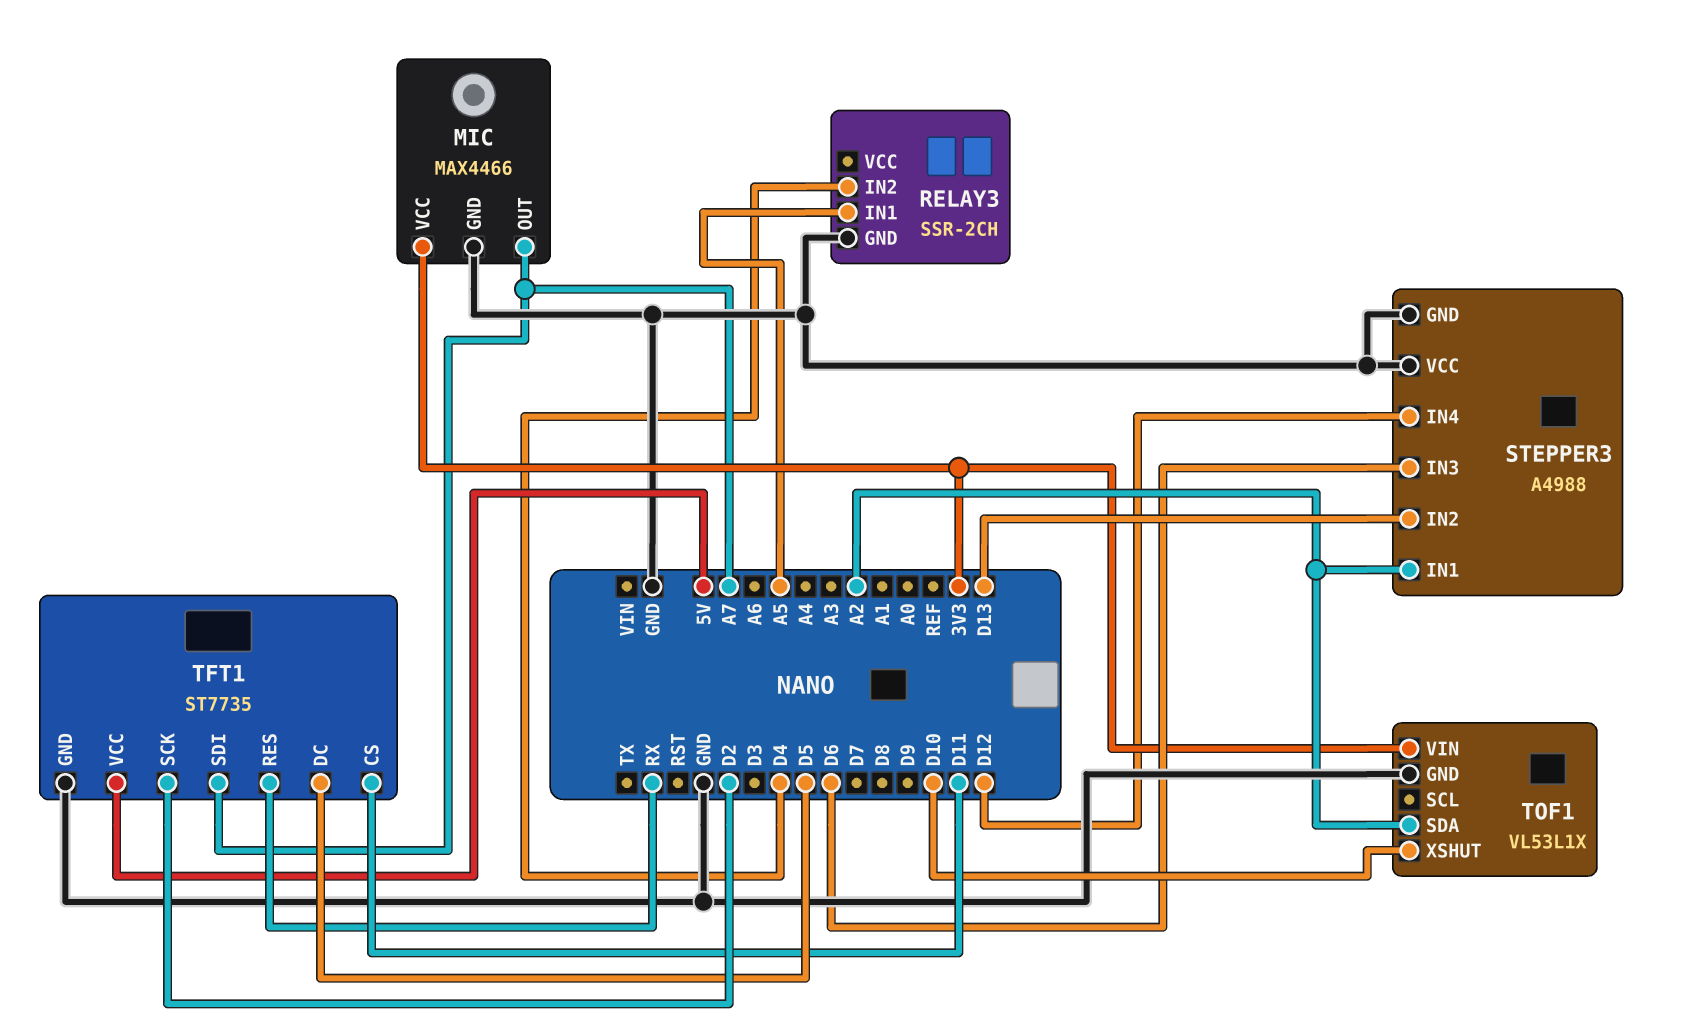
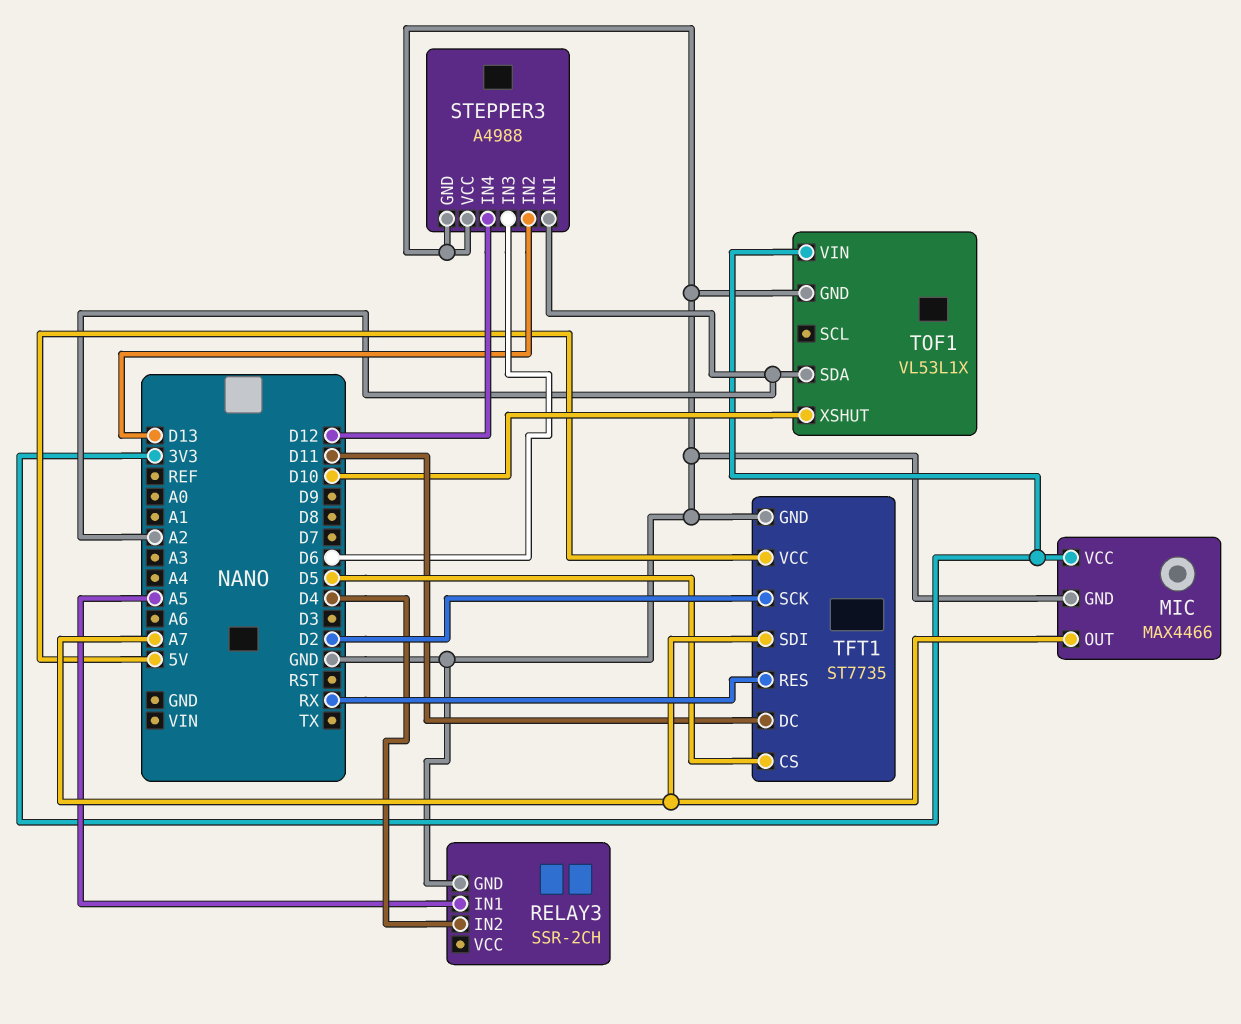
TFT1 pin CS: D11 -> D5
TFT1 pin DC: D5 -> D11

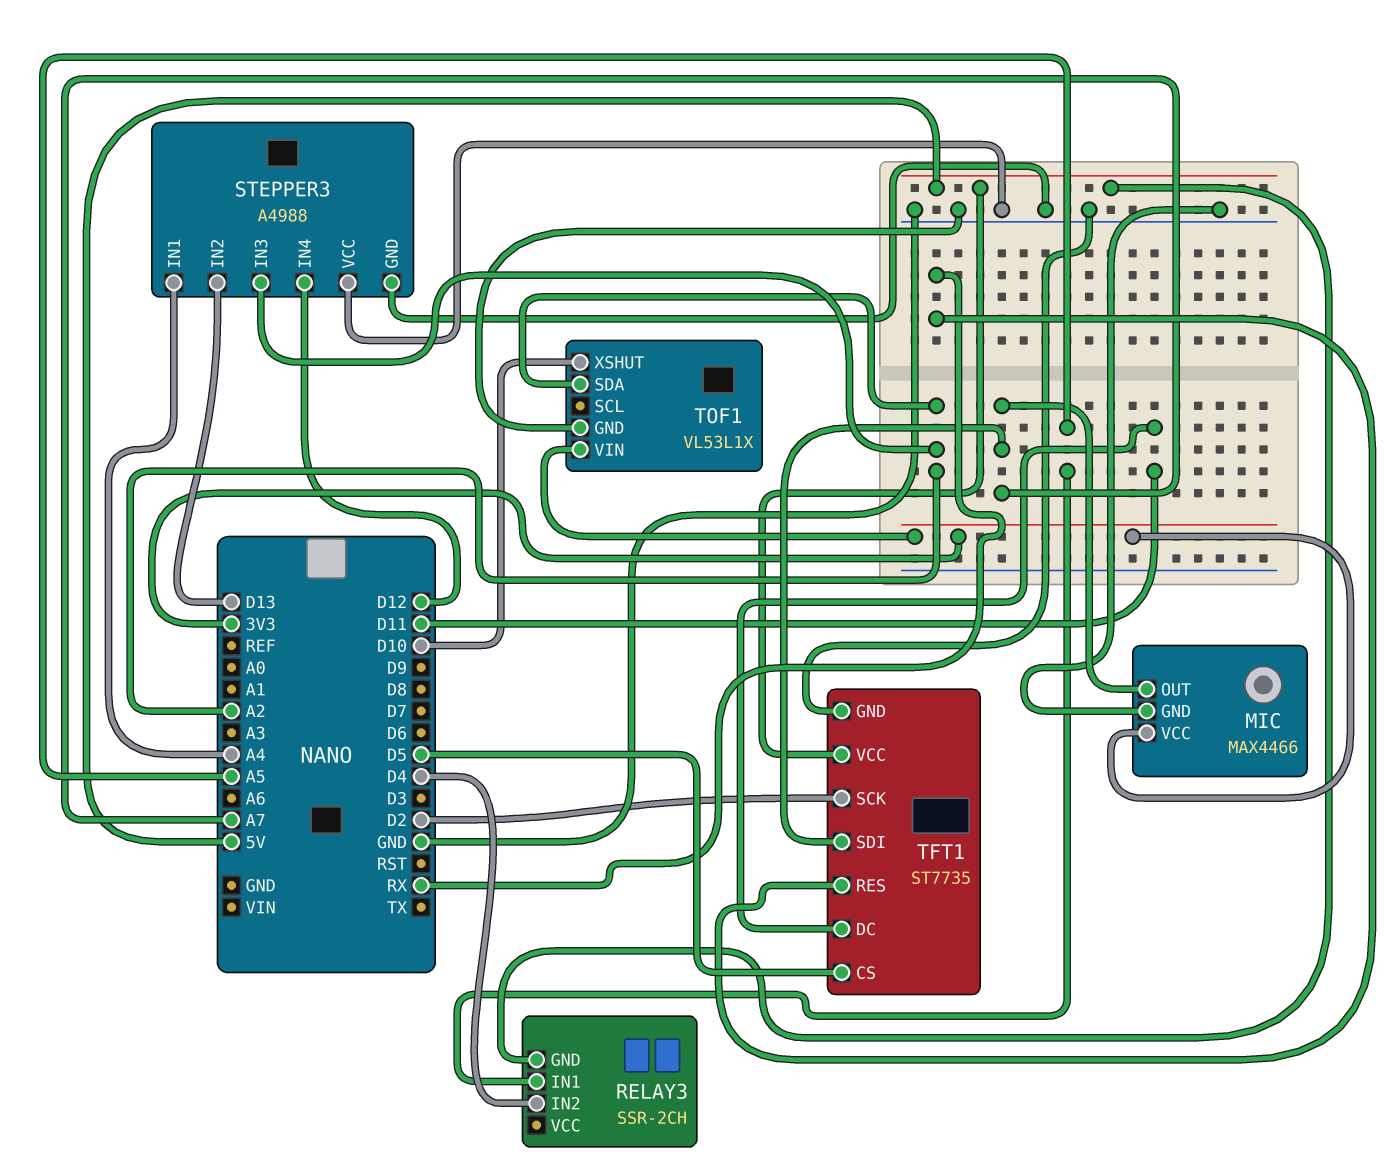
RELAY3 pin GND: GND -> 5V
STEPPER3 pin IN1: A2 -> A4
STEPPER3 pin IN3: D6 -> A2

